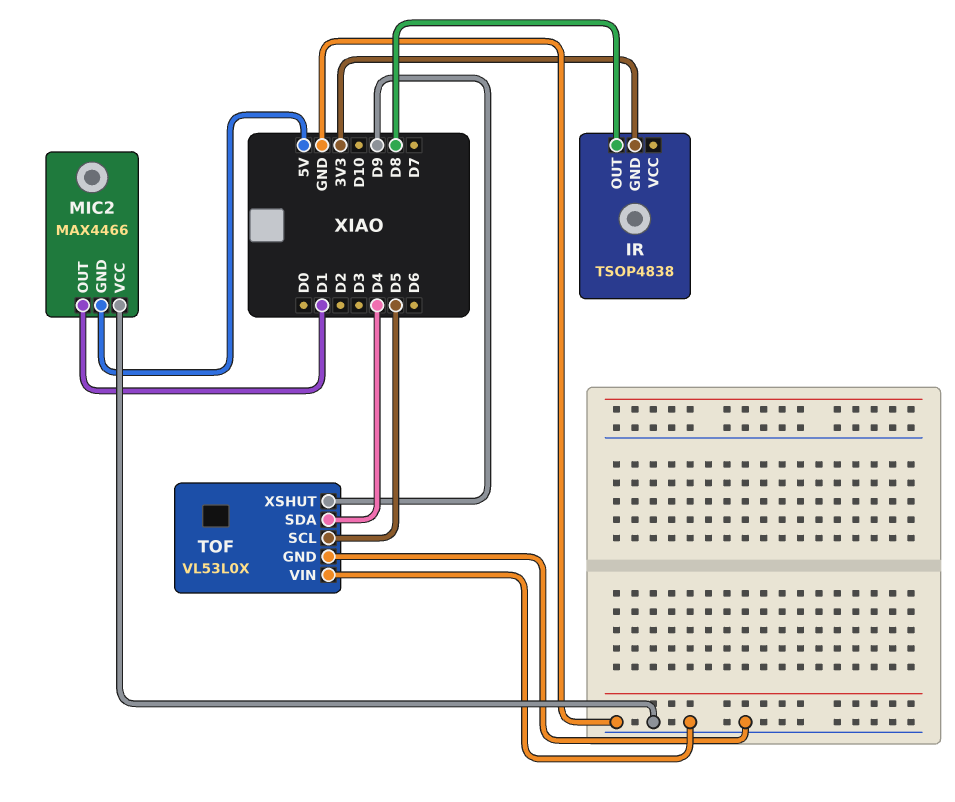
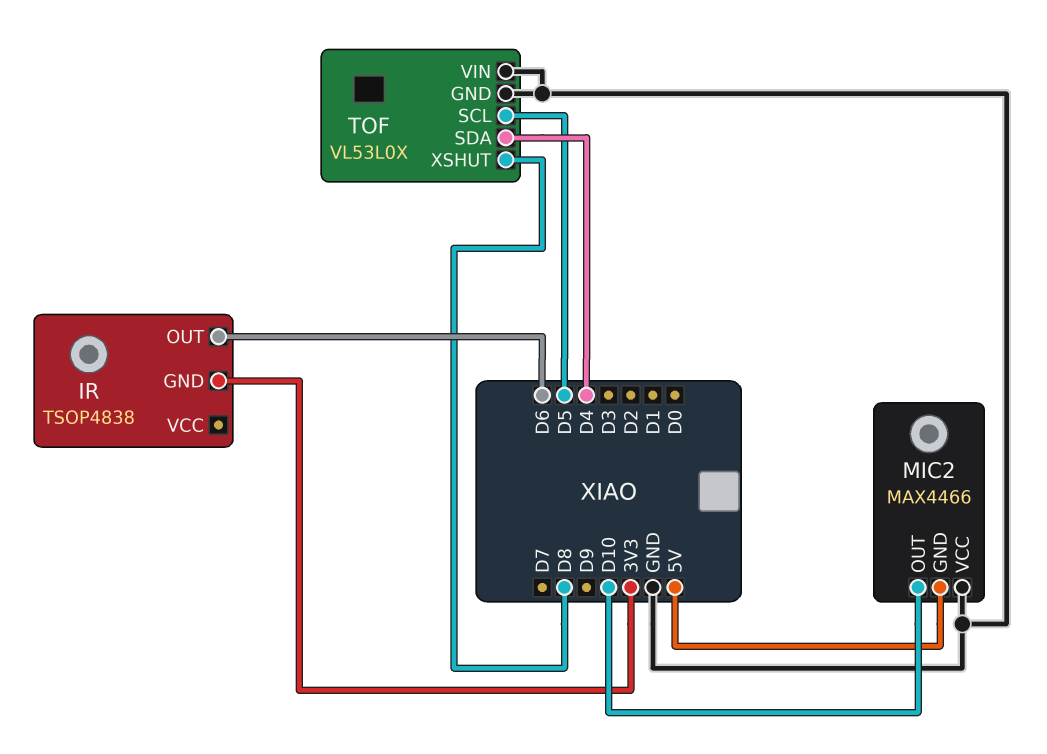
IR pin OUT: D8 -> D6
MIC2 pin OUT: D1 -> D10
TOF pin XSHUT: D9 -> D8

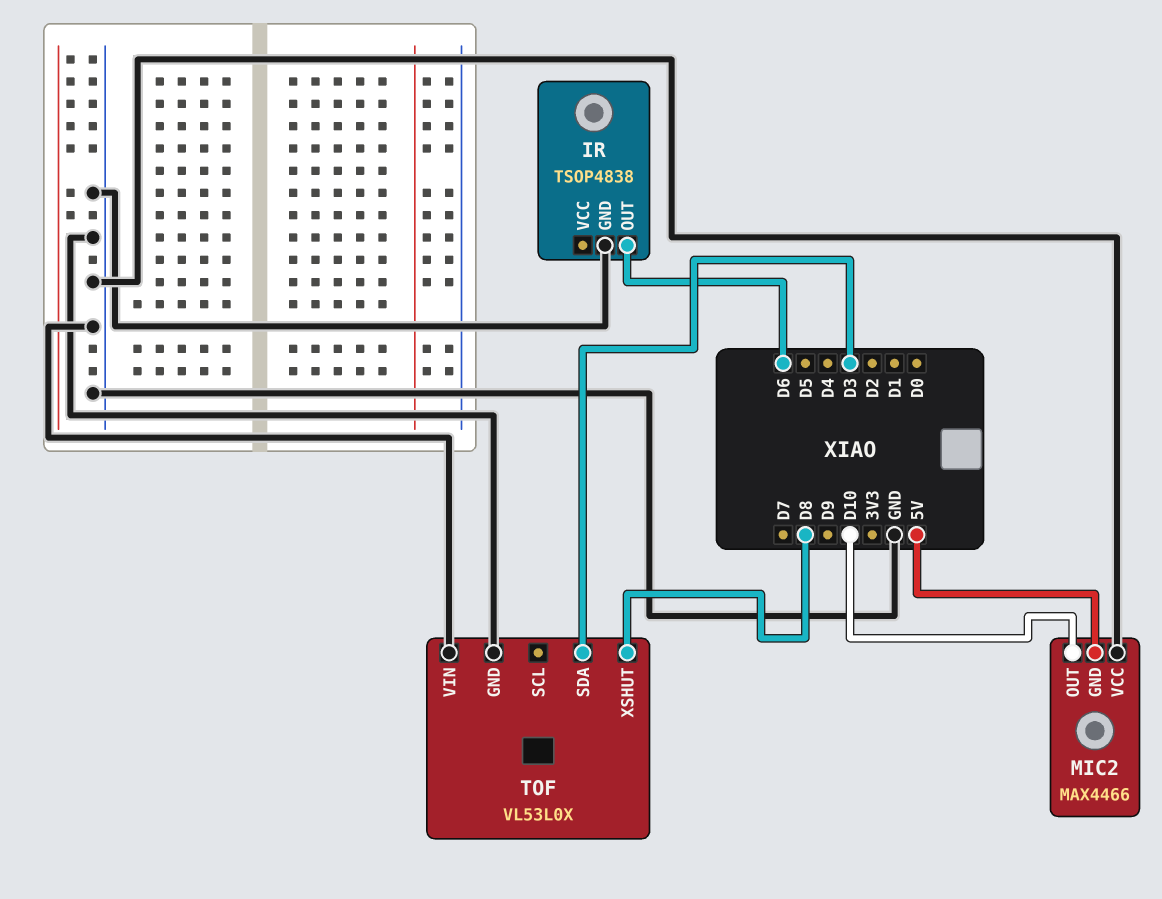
IR pin GND: 3V3 -> GND
TOF pin SCL: D5 -> none
TOF pin SDA: D4 -> D3

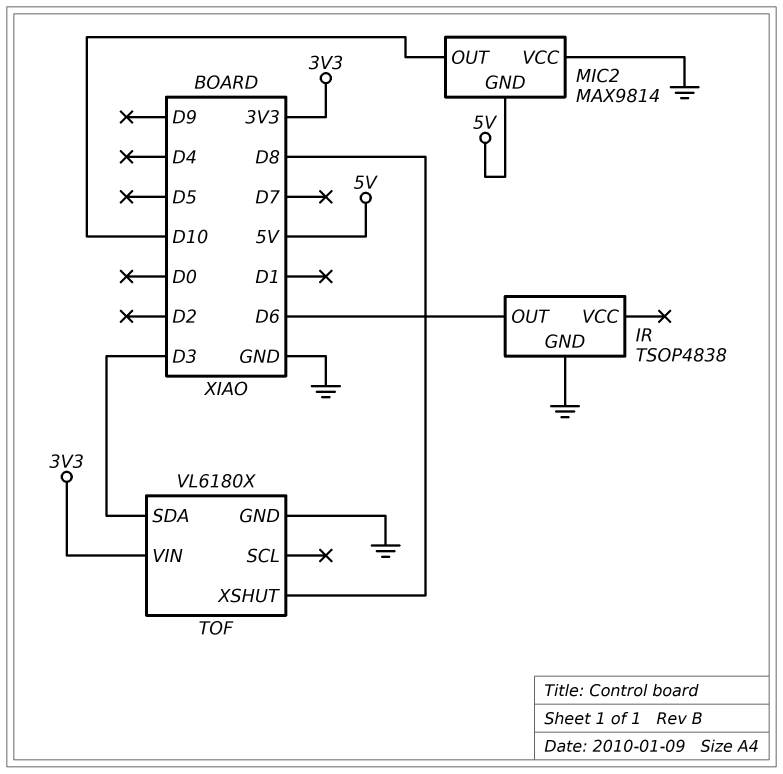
MIC2: MAX4466 -> MAX9814
TOF: VL53L0X -> VL6180X
TOF pin VIN: GND -> 3V3

